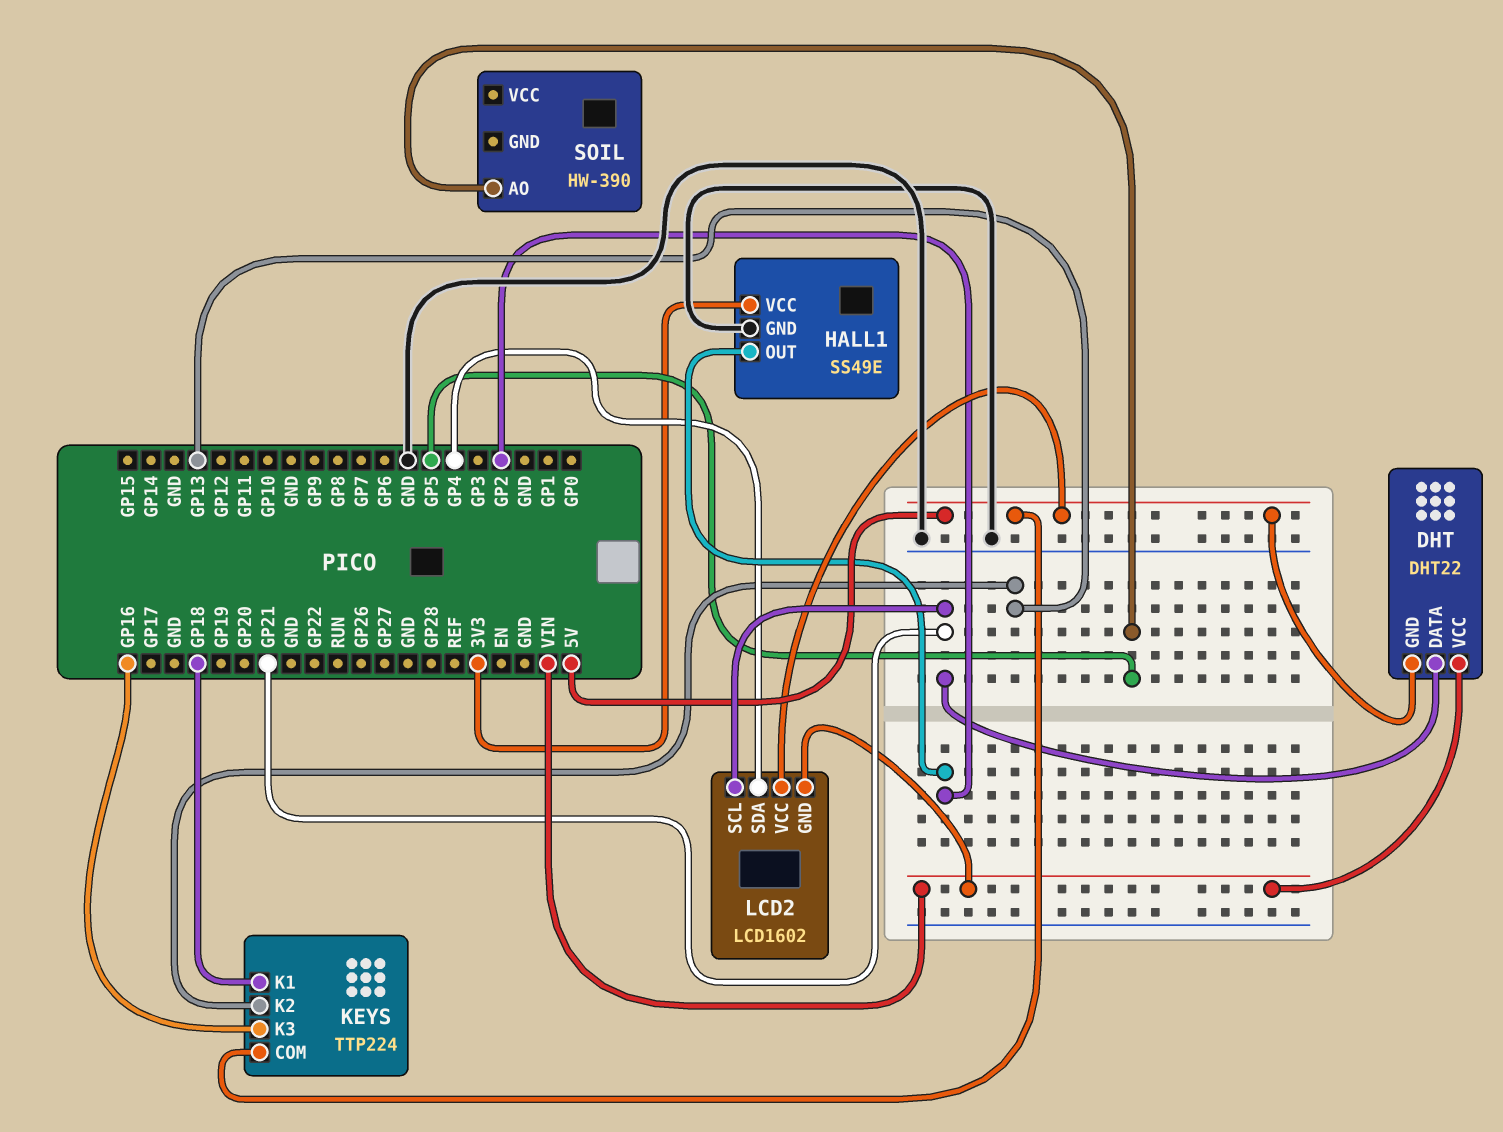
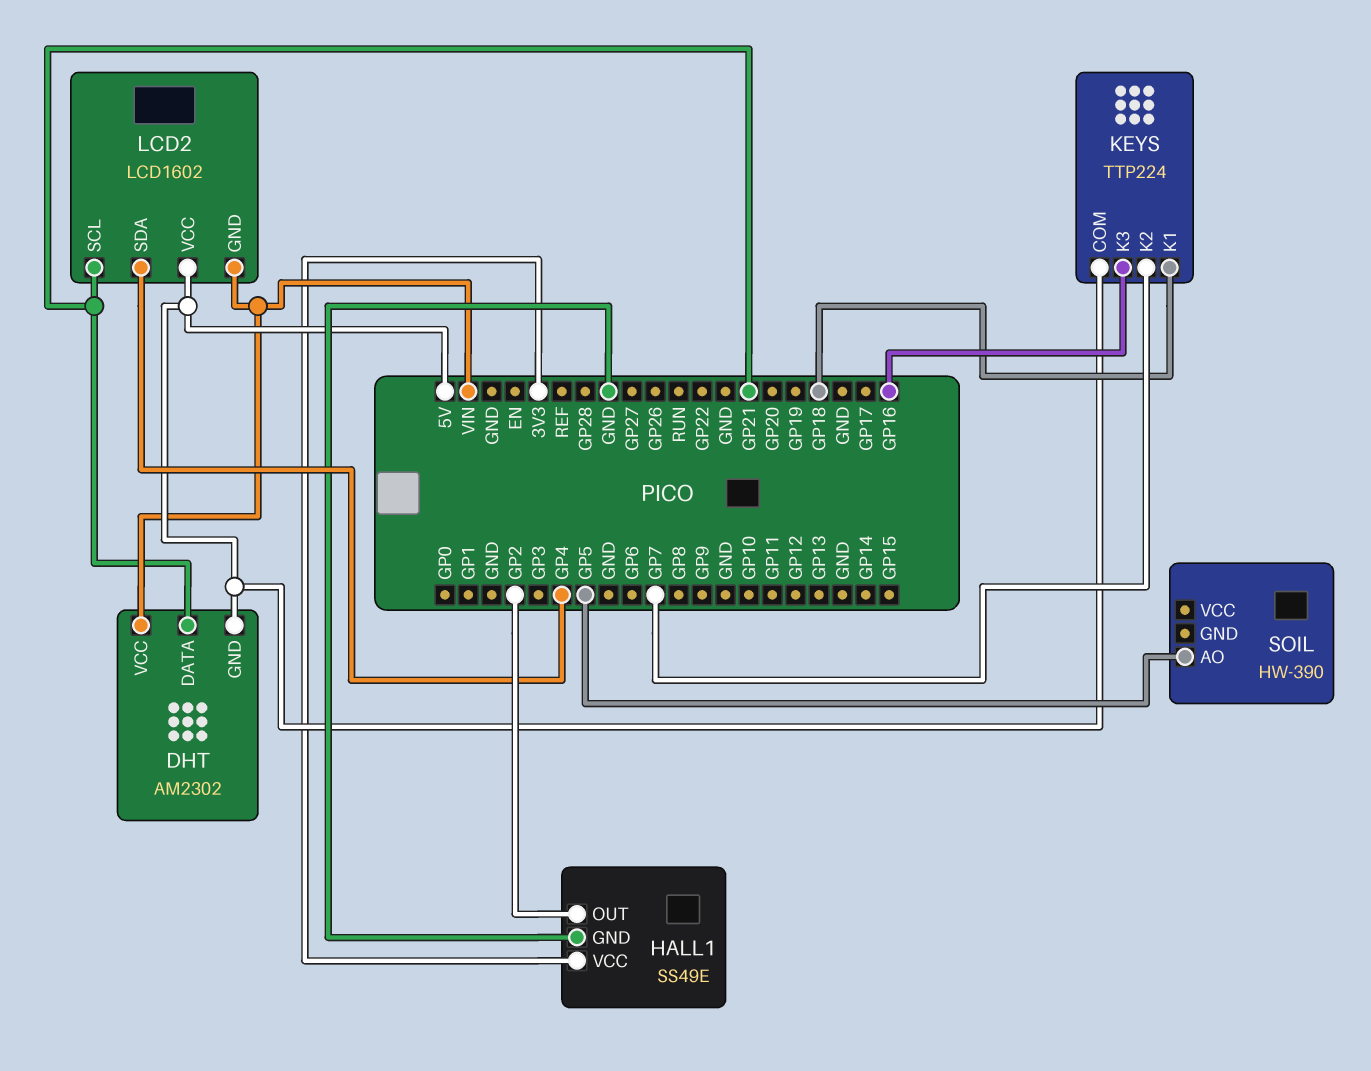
DHT: DHT22 -> AM2302
KEYS pin K2: GP13 -> GP7

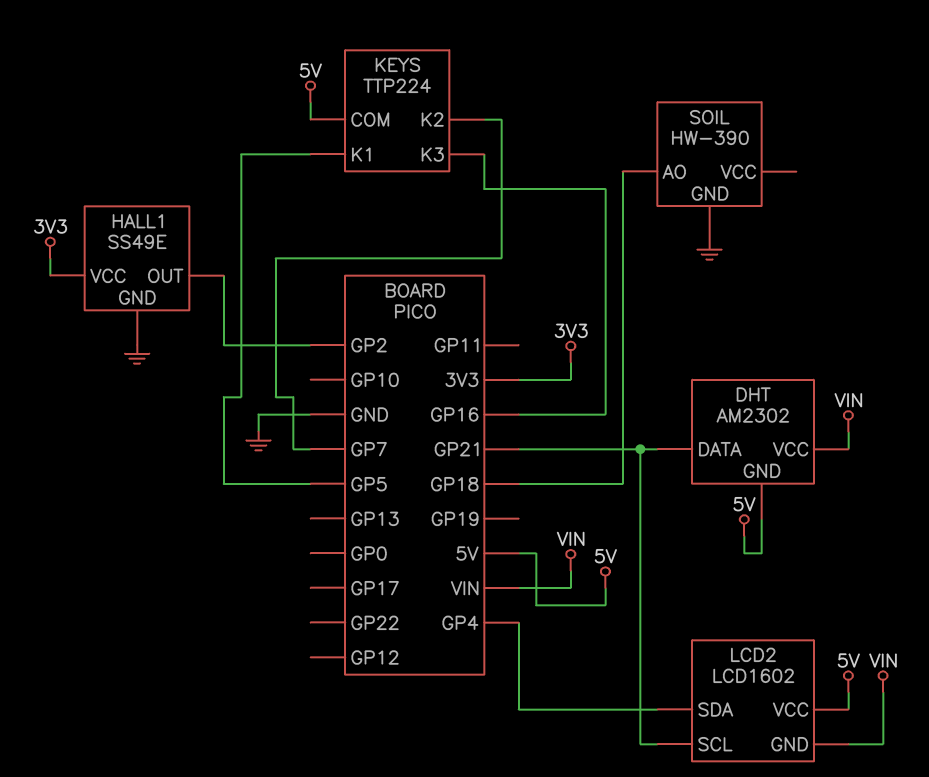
KEYS pin K1: GP18 -> GP5
SOIL pin AO: GP5 -> GP18
SOIL pin GND: none -> GND

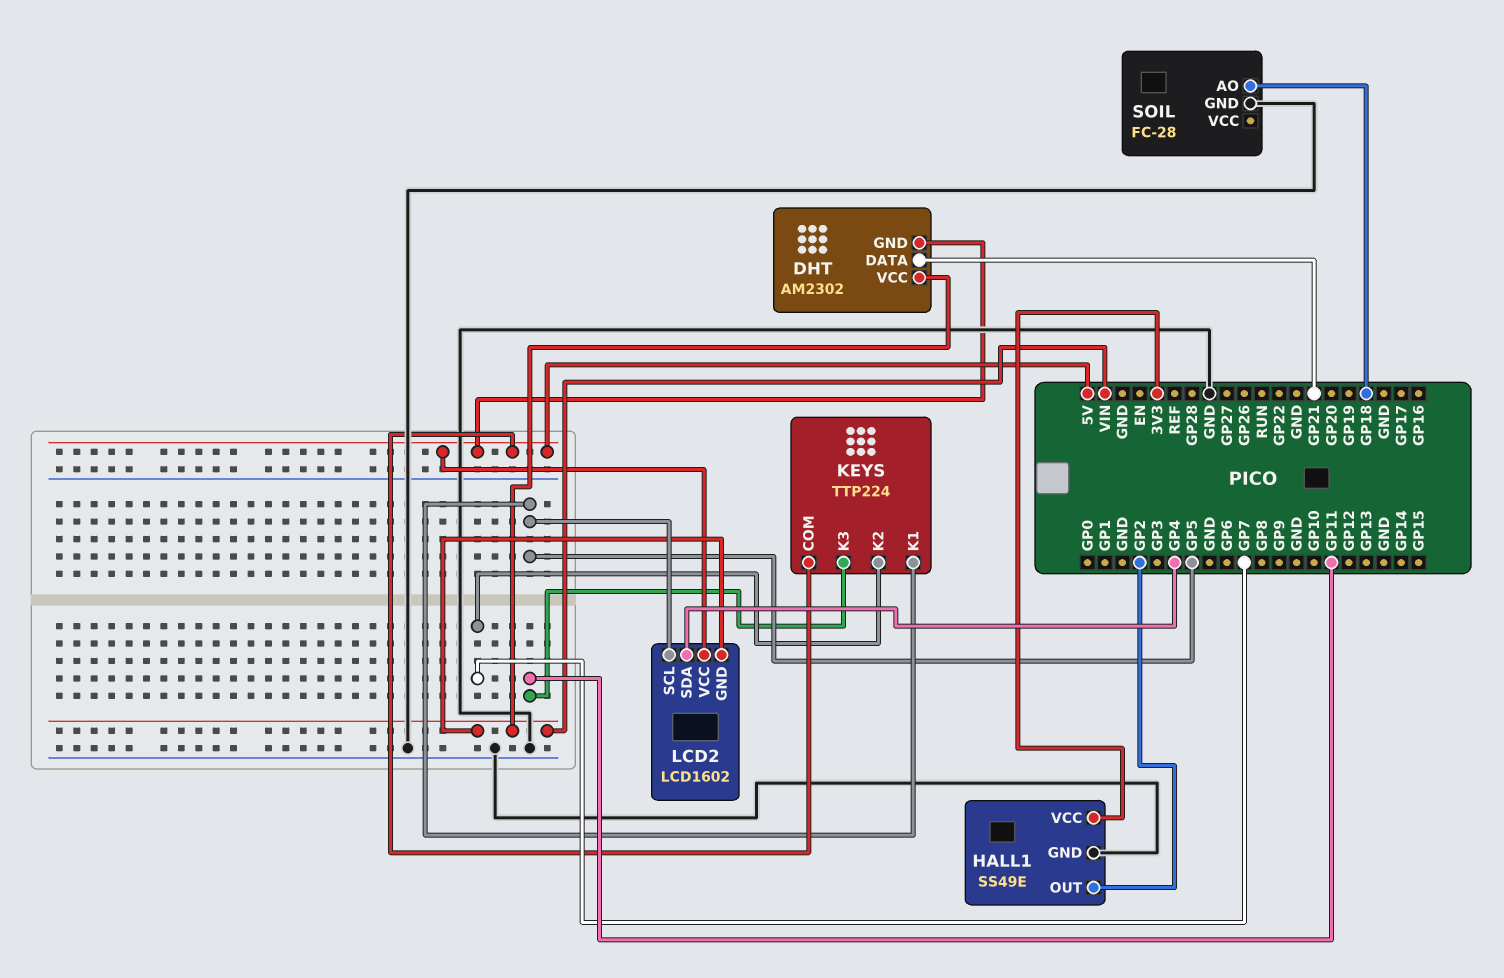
KEYS pin K3: GP16 -> GP11
LCD2 pin SCL: GP21 -> GP5
SOIL: HW-390 -> FC-28

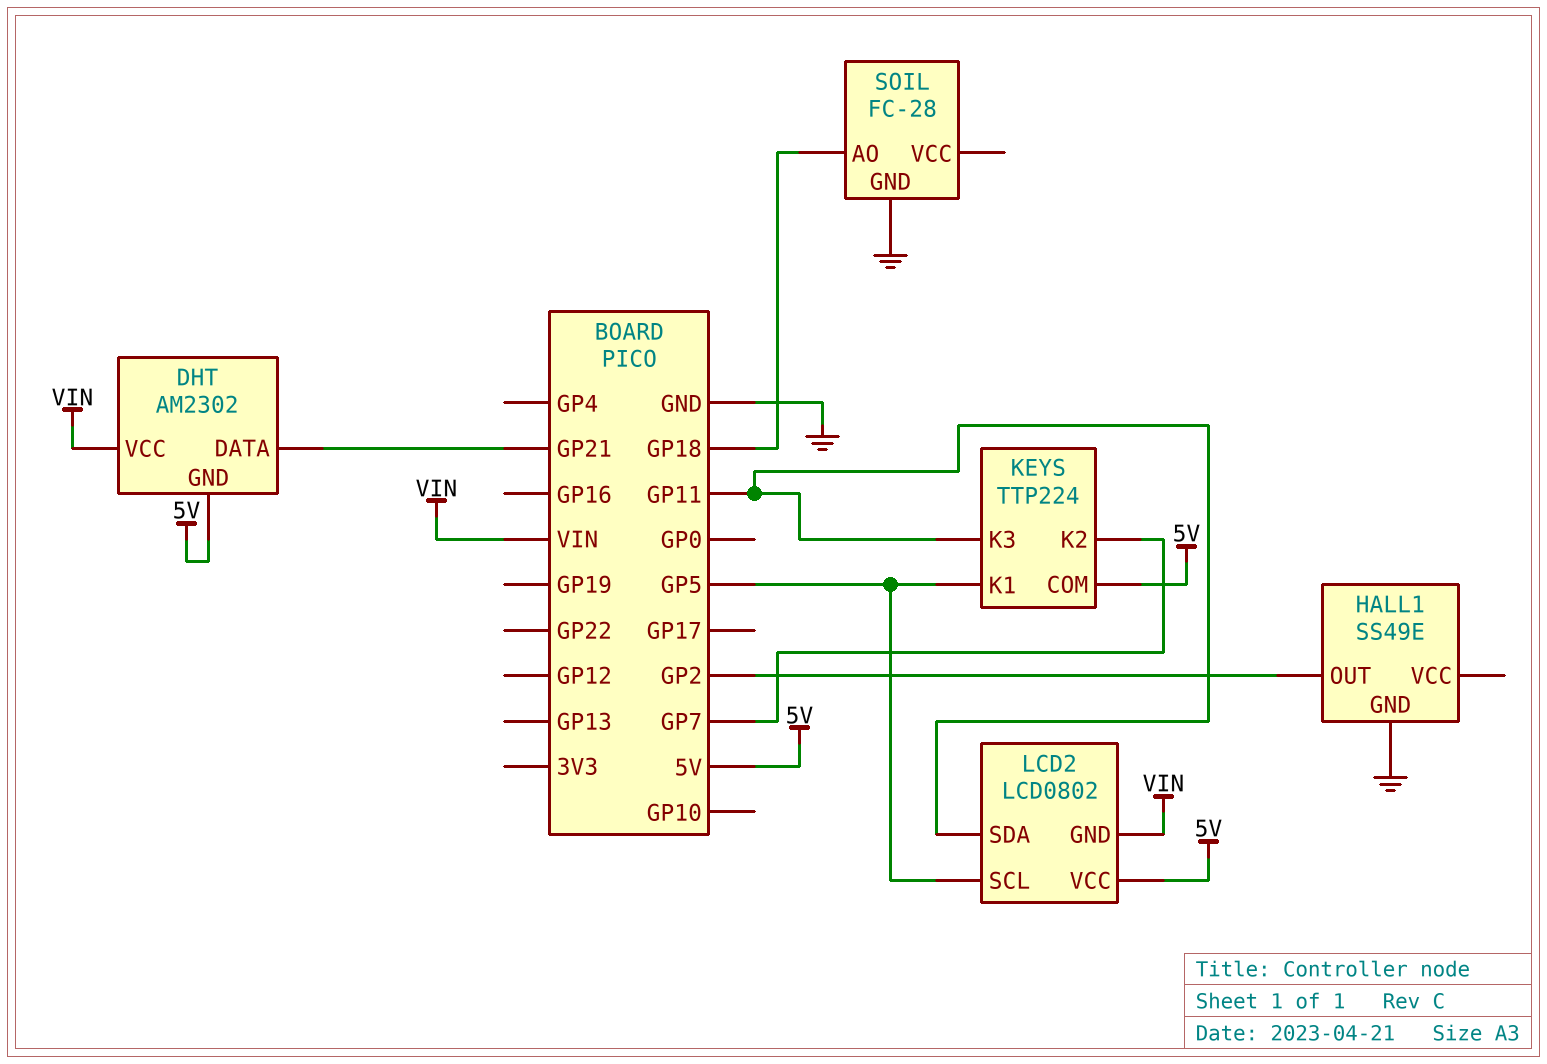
HALL1 pin VCC: 3V3 -> none
LCD2: LCD1602 -> LCD0802
LCD2 pin SDA: GP4 -> GP11

